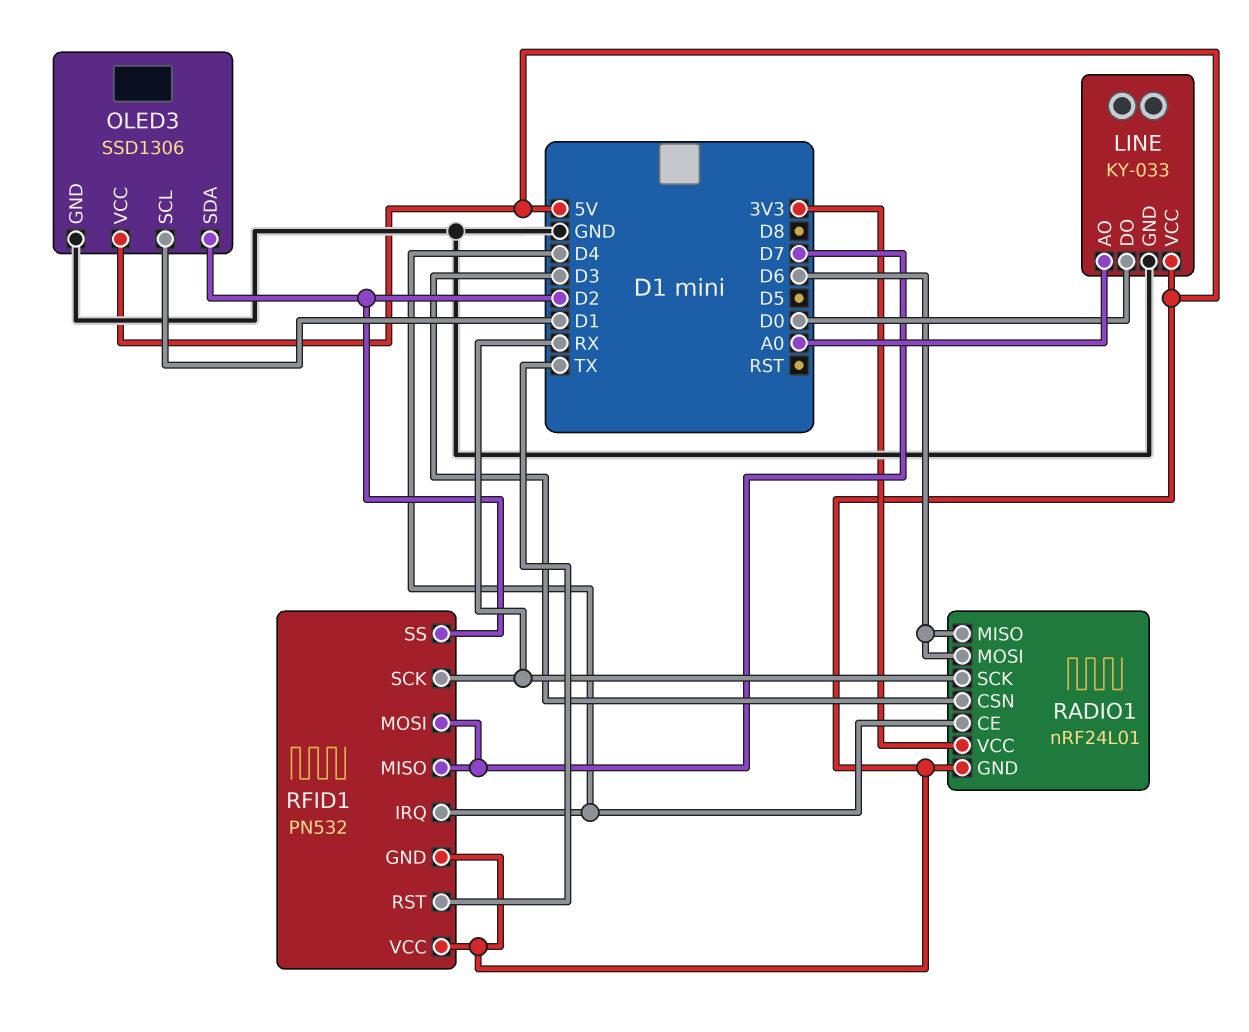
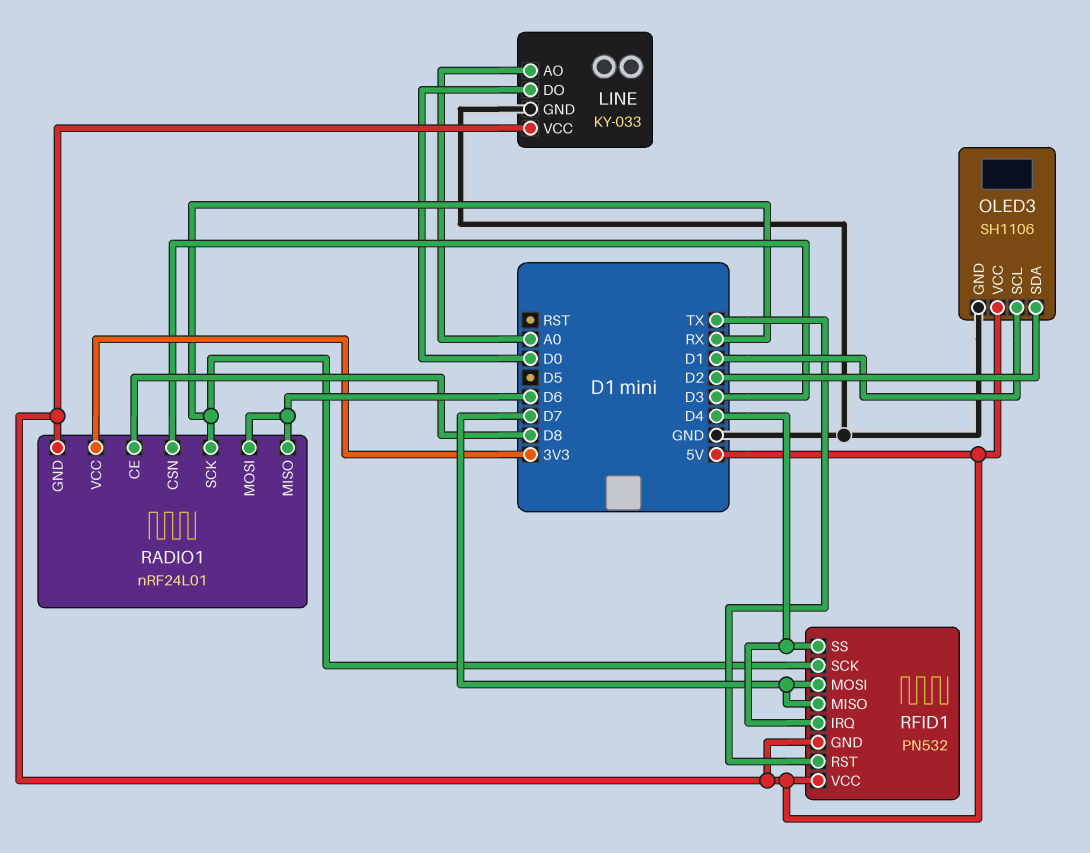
OLED3: SSD1306 -> SH1106
RADIO1 pin CE: D4 -> D8
RFID1 pin SS: D2 -> D4

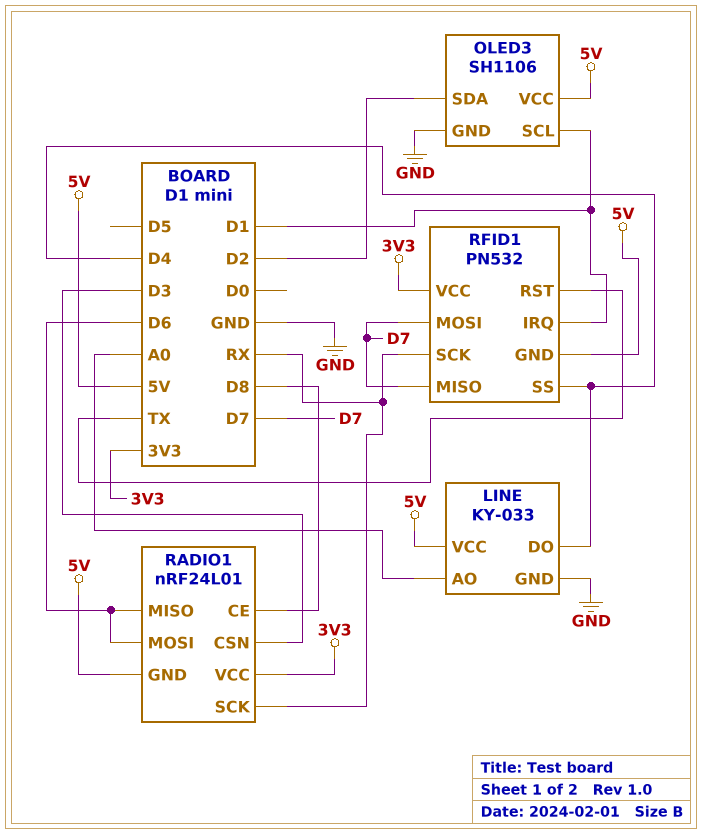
LINE pin DO: D0 -> D4
RFID1 pin IRQ: D4 -> D1
RFID1 pin VCC: 5V -> 3V3

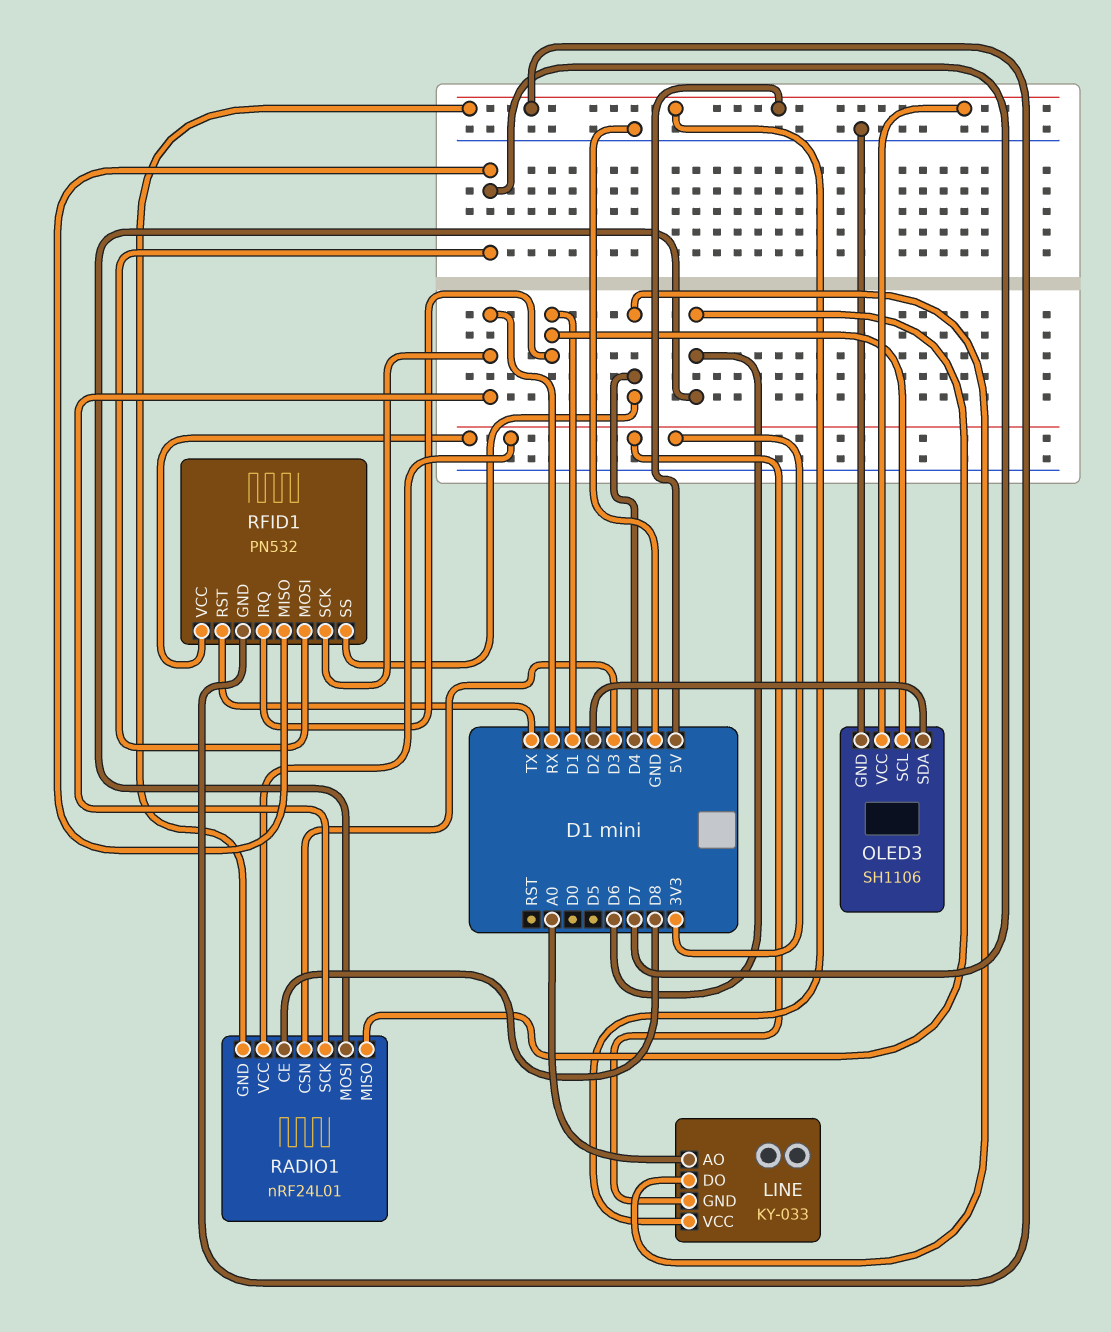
LINE pin GND: GND -> 3V3

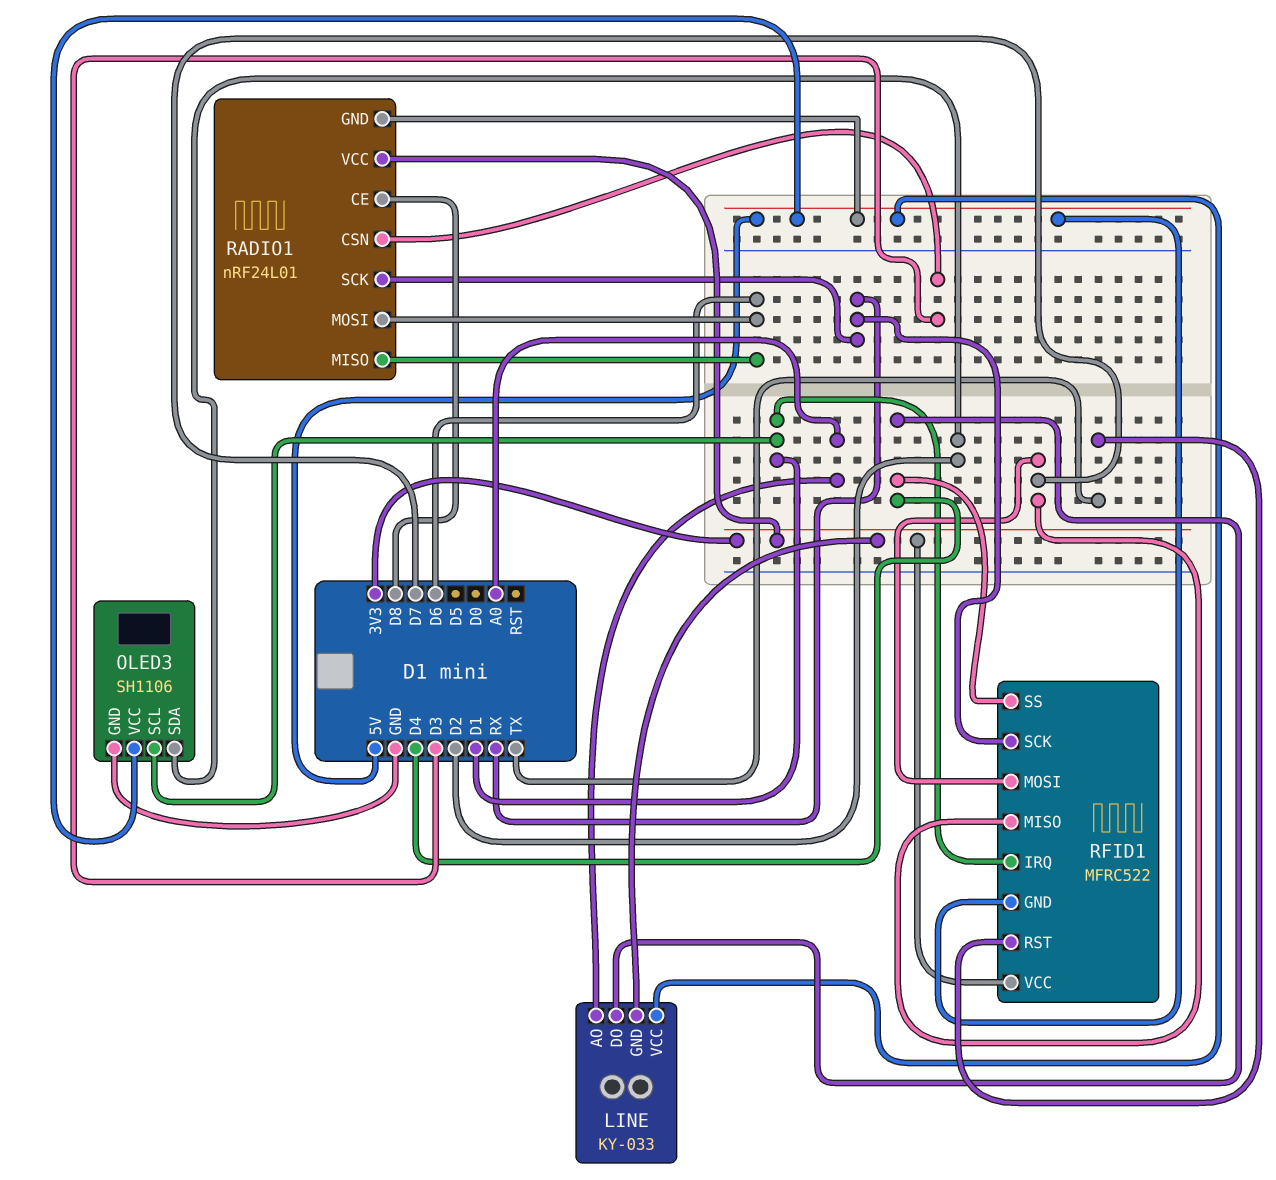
RFID1: PN532 -> MFRC522

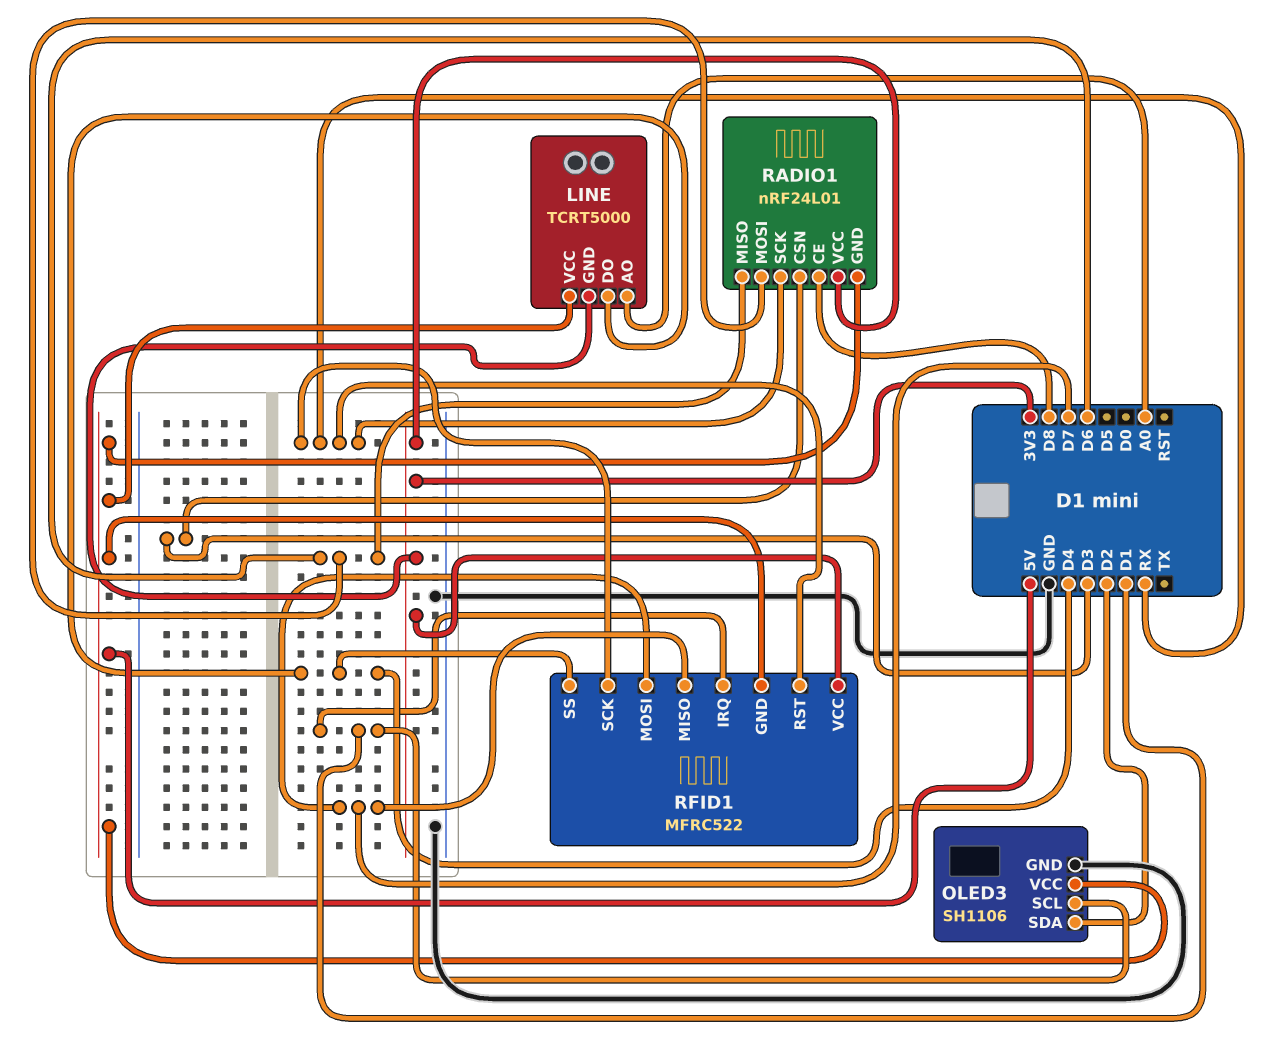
LINE: KY-033 -> TCRT5000
RFID1 pin RST: TX -> RX

